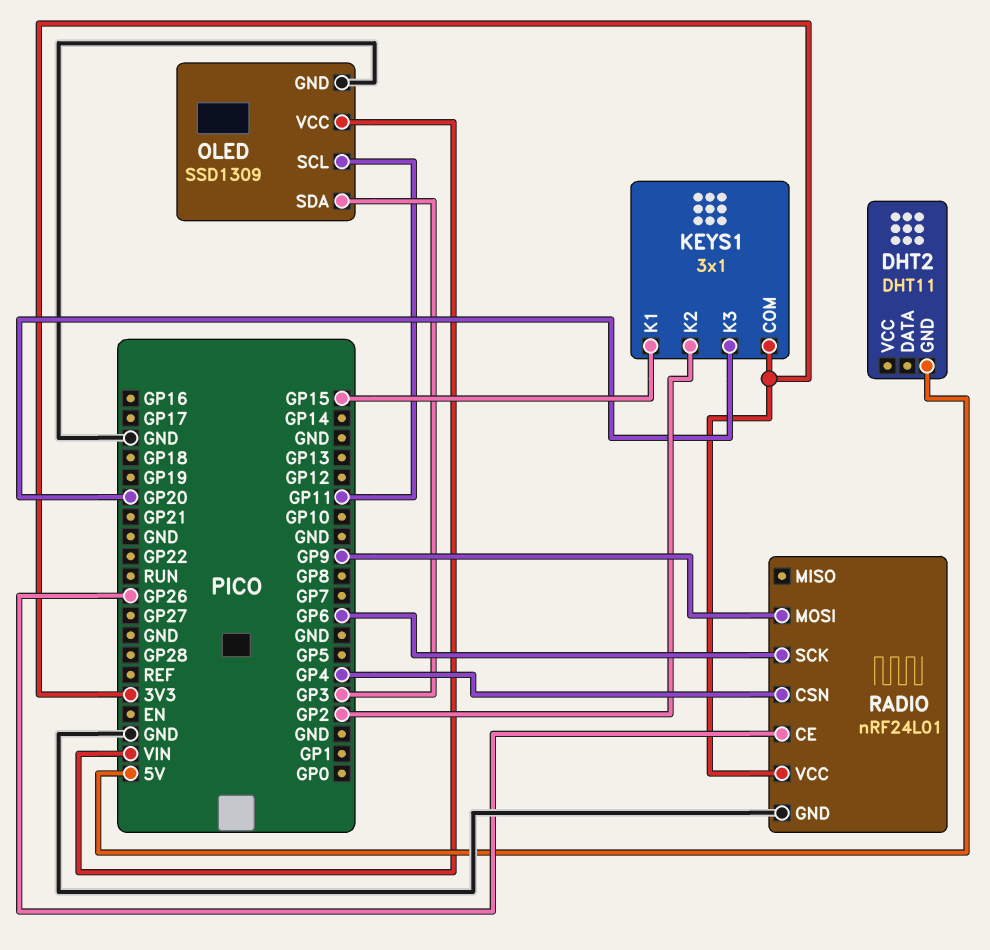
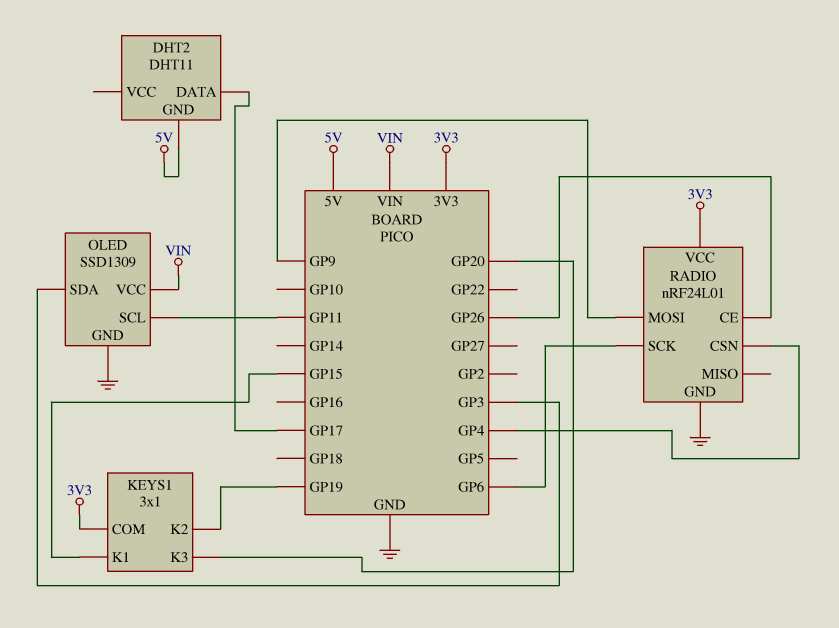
DHT2 pin DATA: none -> GP17
KEYS1 pin K2: GP2 -> GP19

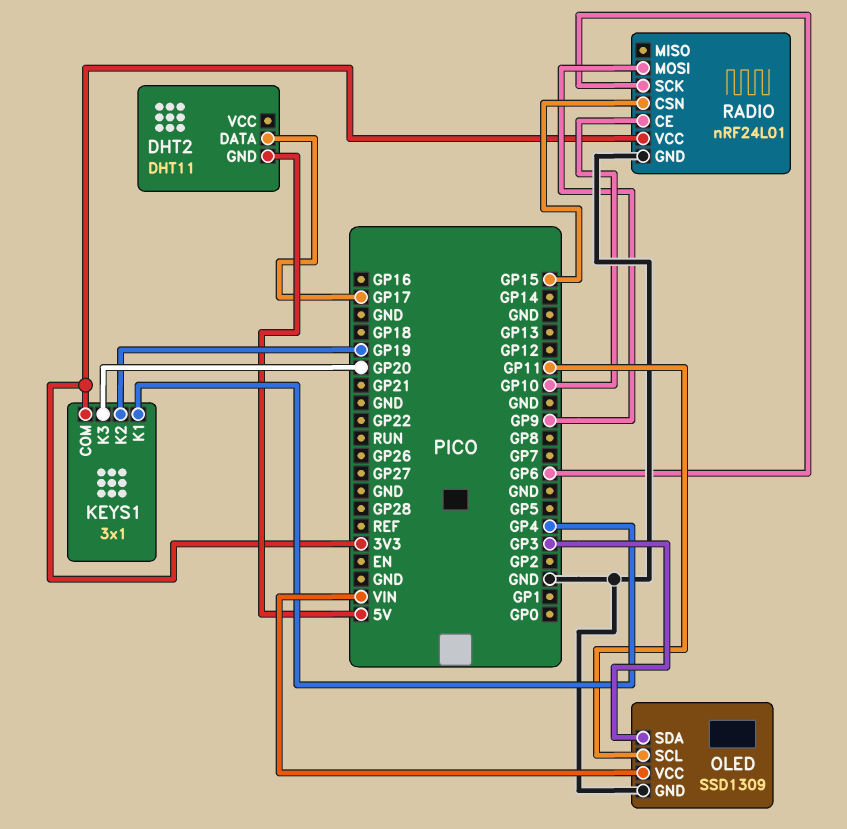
KEYS1 pin K1: GP15 -> GP4
RADIO pin CE: GP26 -> GP10
RADIO pin CSN: GP4 -> GP15

